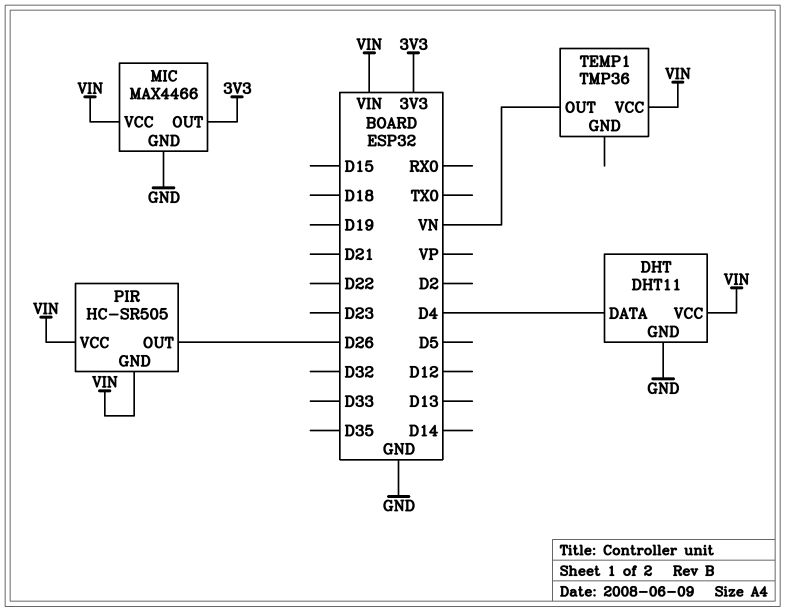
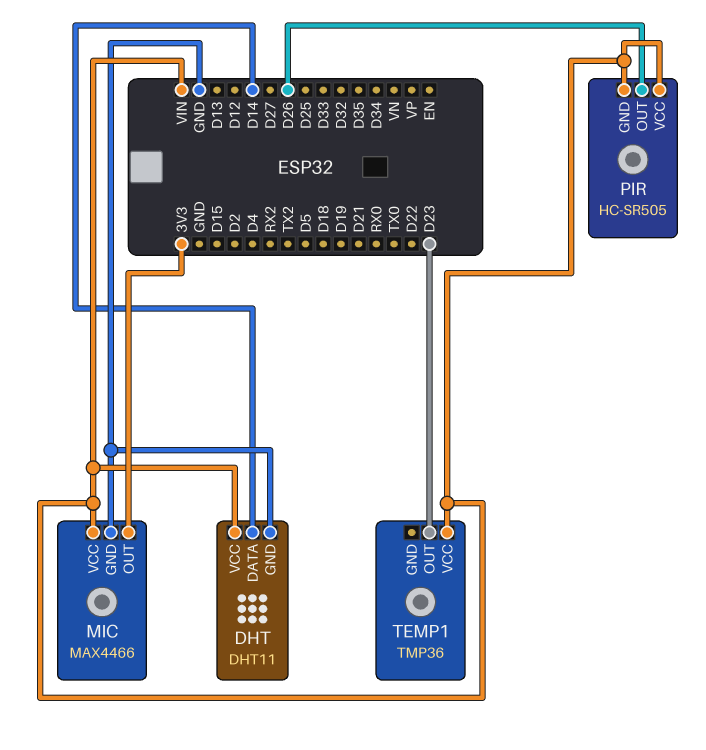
DHT pin DATA: D4 -> D14
TEMP1 pin OUT: VN -> D23

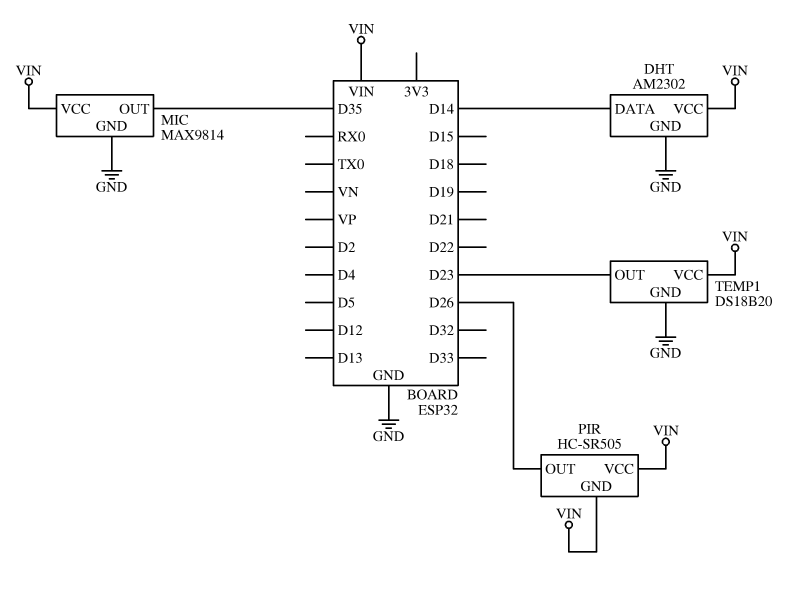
DHT: DHT11 -> AM2302
MIC: MAX4466 -> MAX9814
MIC pin OUT: 3V3 -> D35
TEMP1: TMP36 -> DS18B20
TEMP1 pin GND: none -> GND

